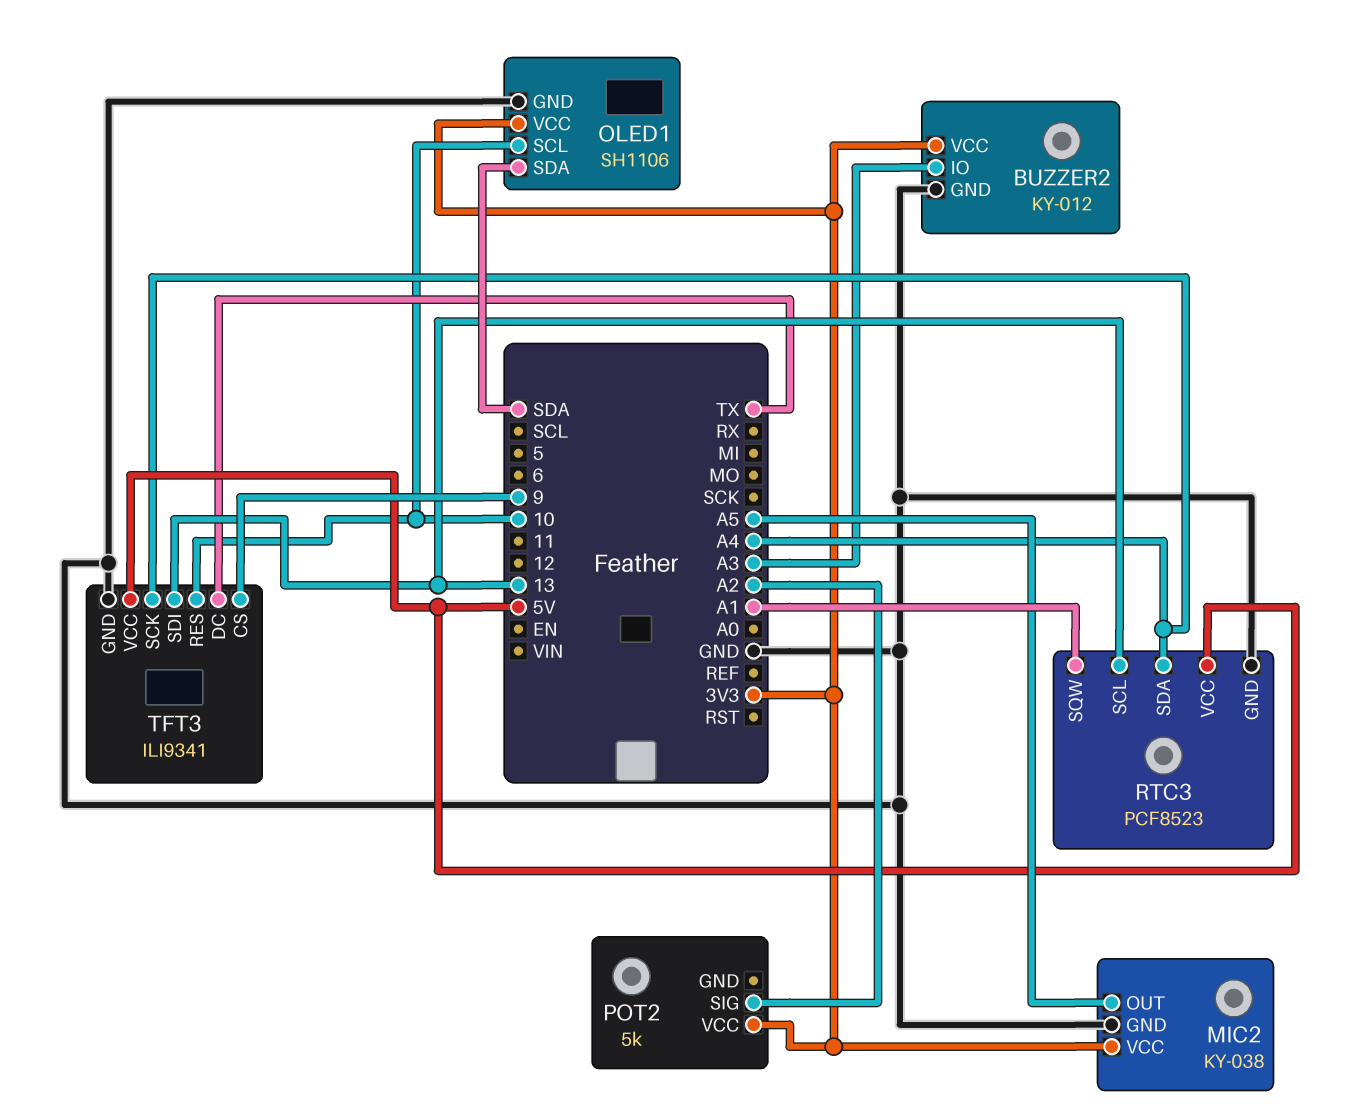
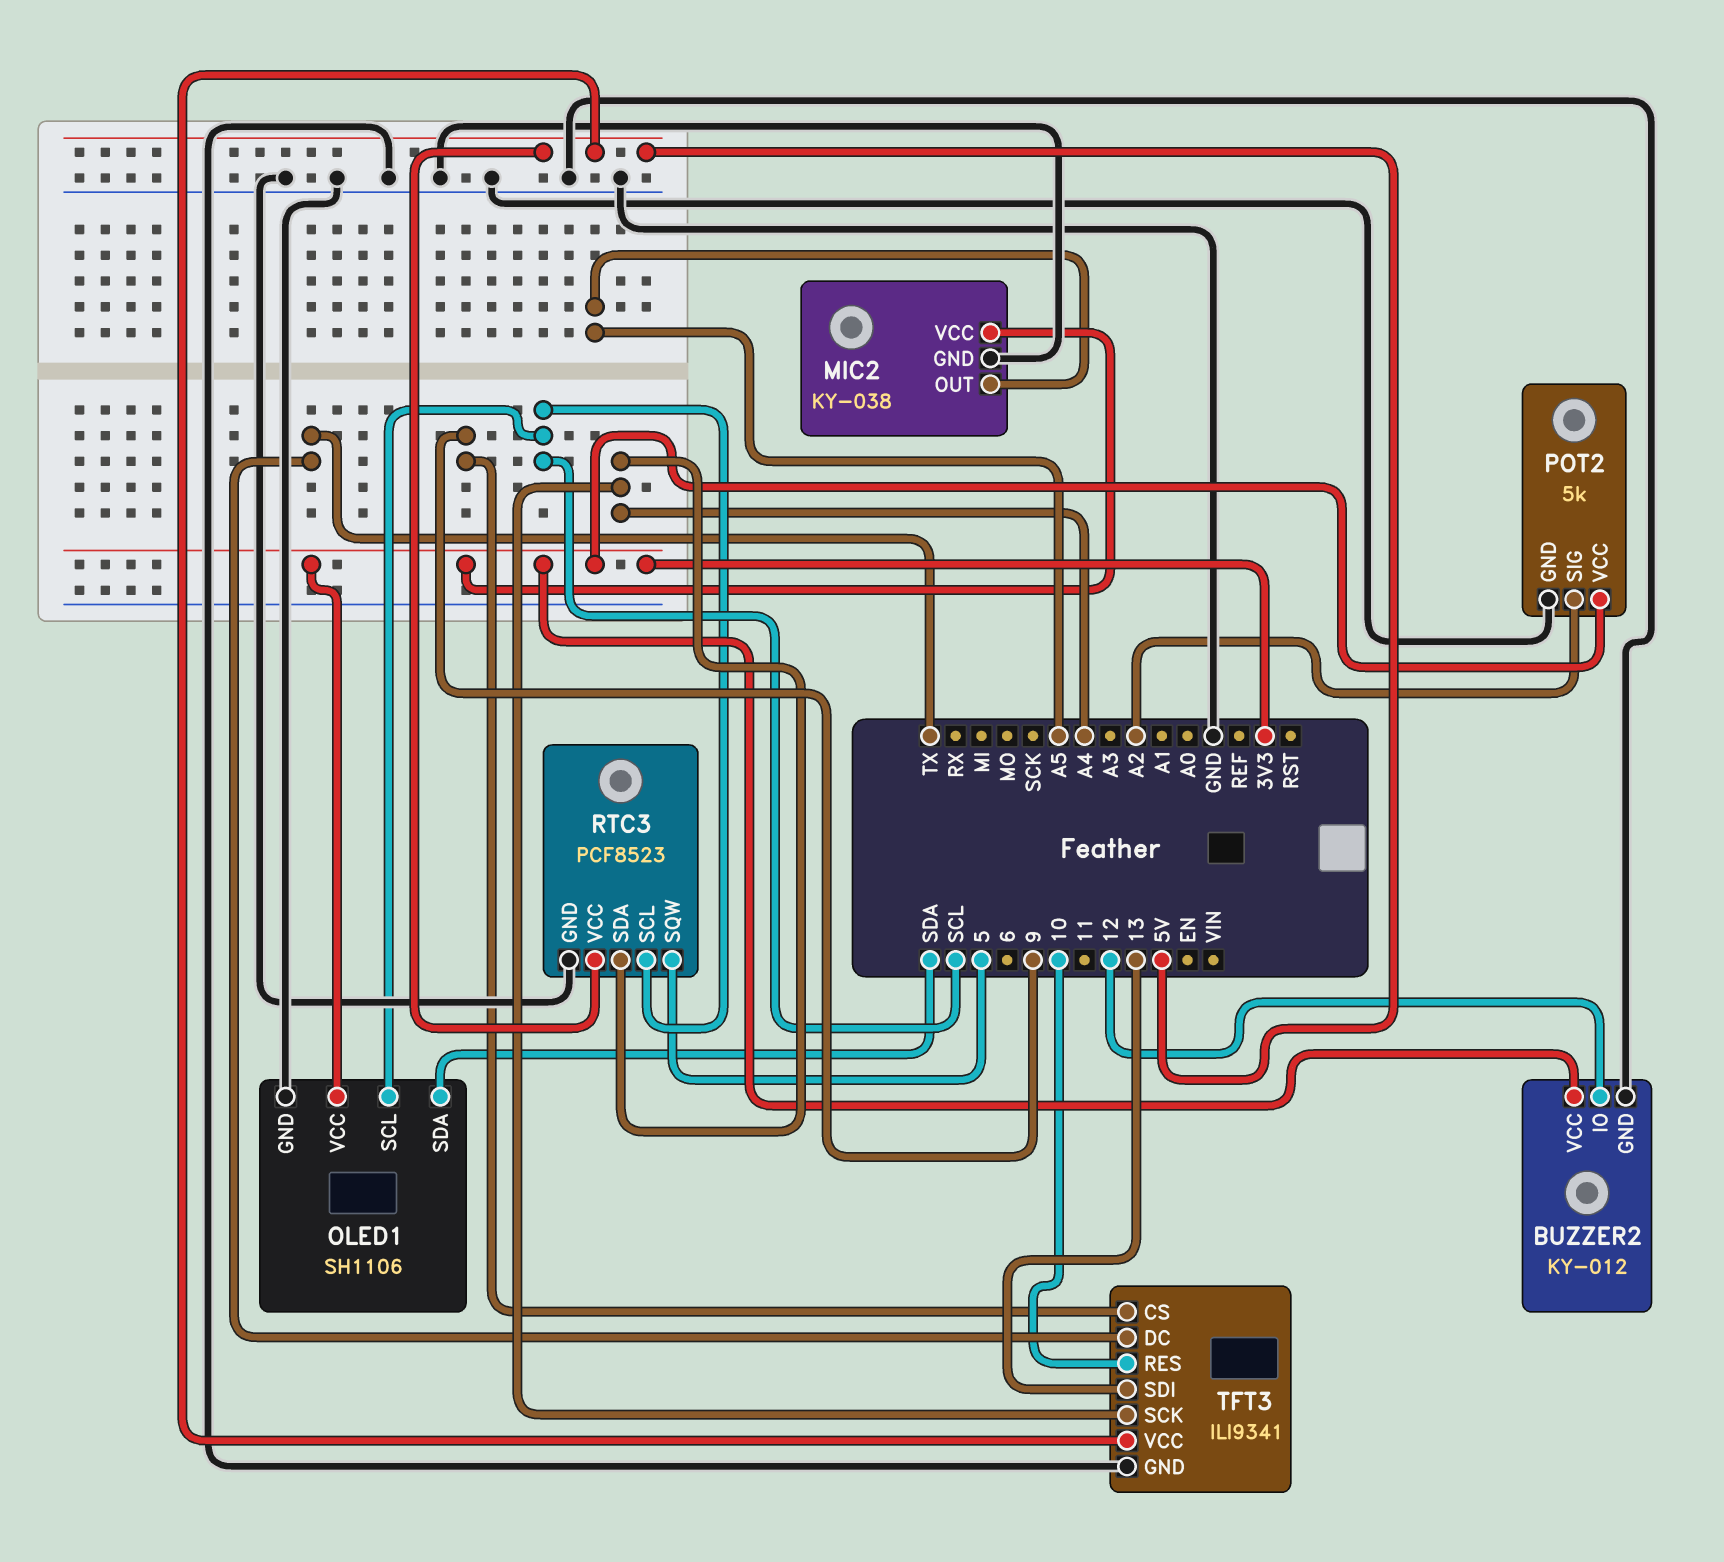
BUZZER2 pin IO: A3 -> 12
OLED1 pin SCL: 10 -> SCL
POT2 pin GND: none -> GND
RTC3 pin SCL: 13 -> SCL
RTC3 pin SQW: A1 -> 5

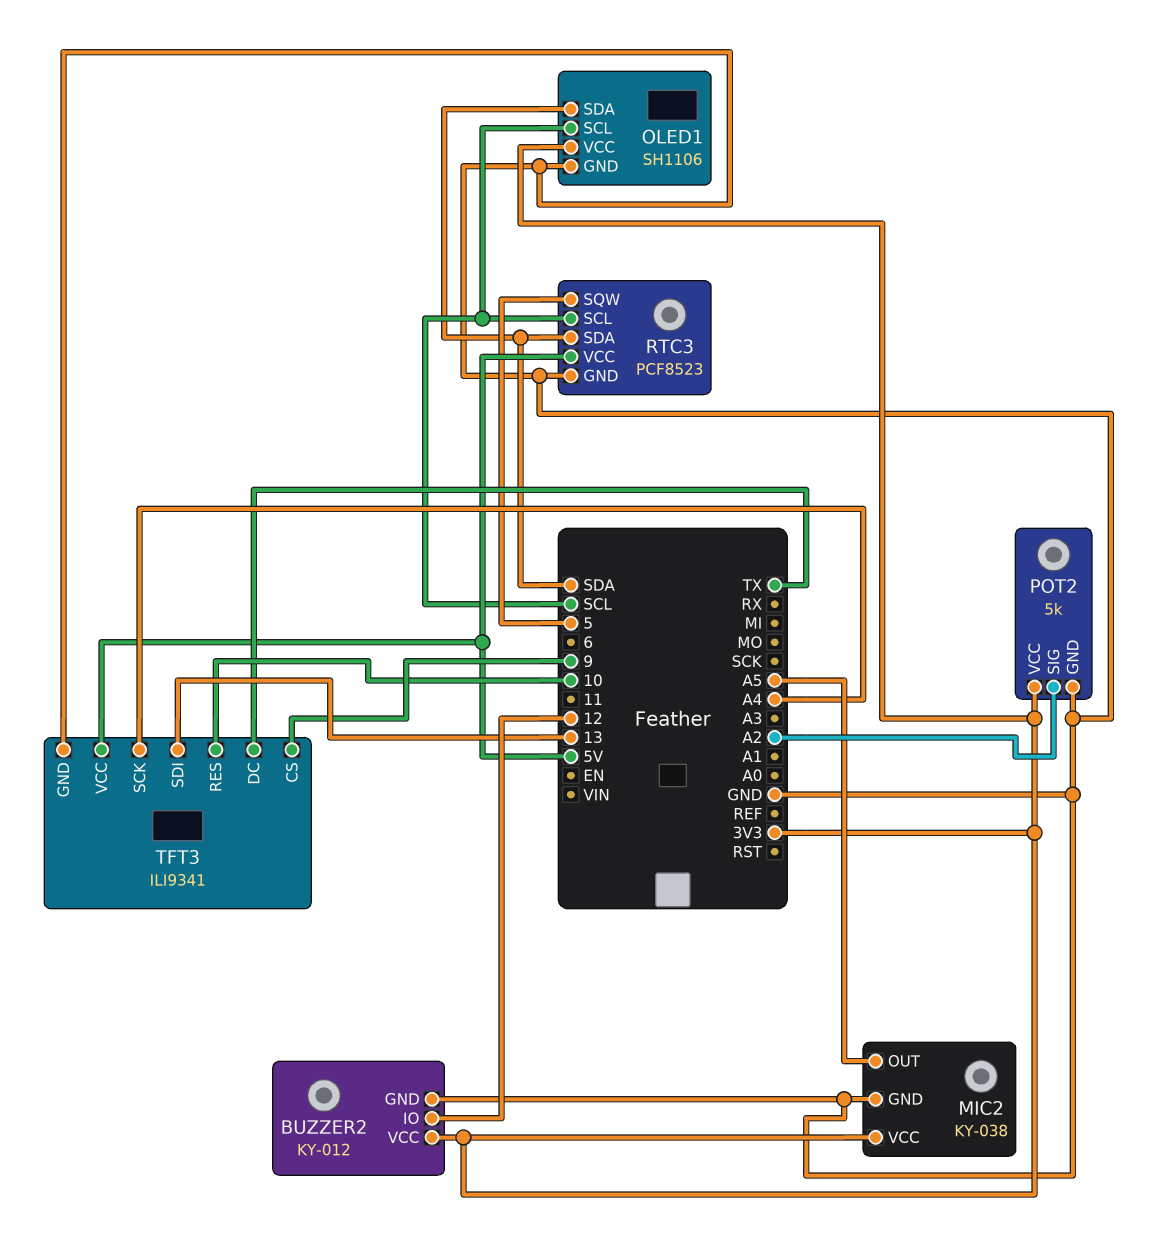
RTC3 pin SDA: A4 -> SDA

